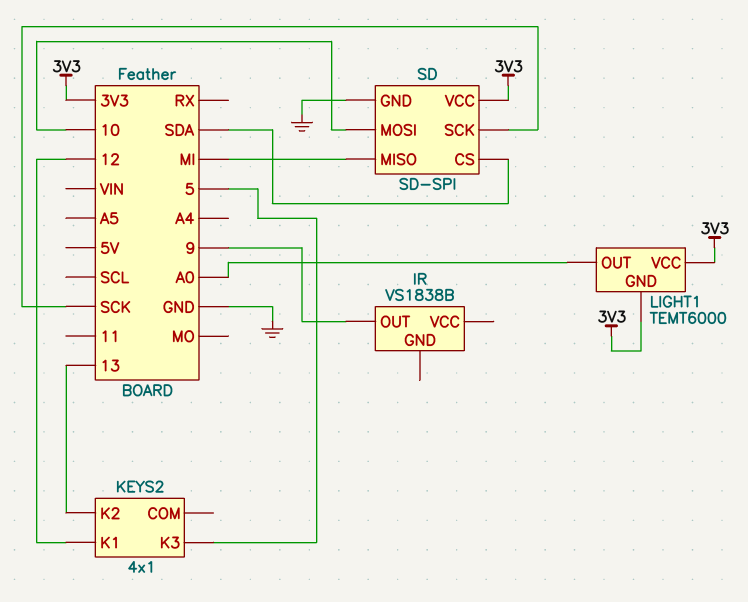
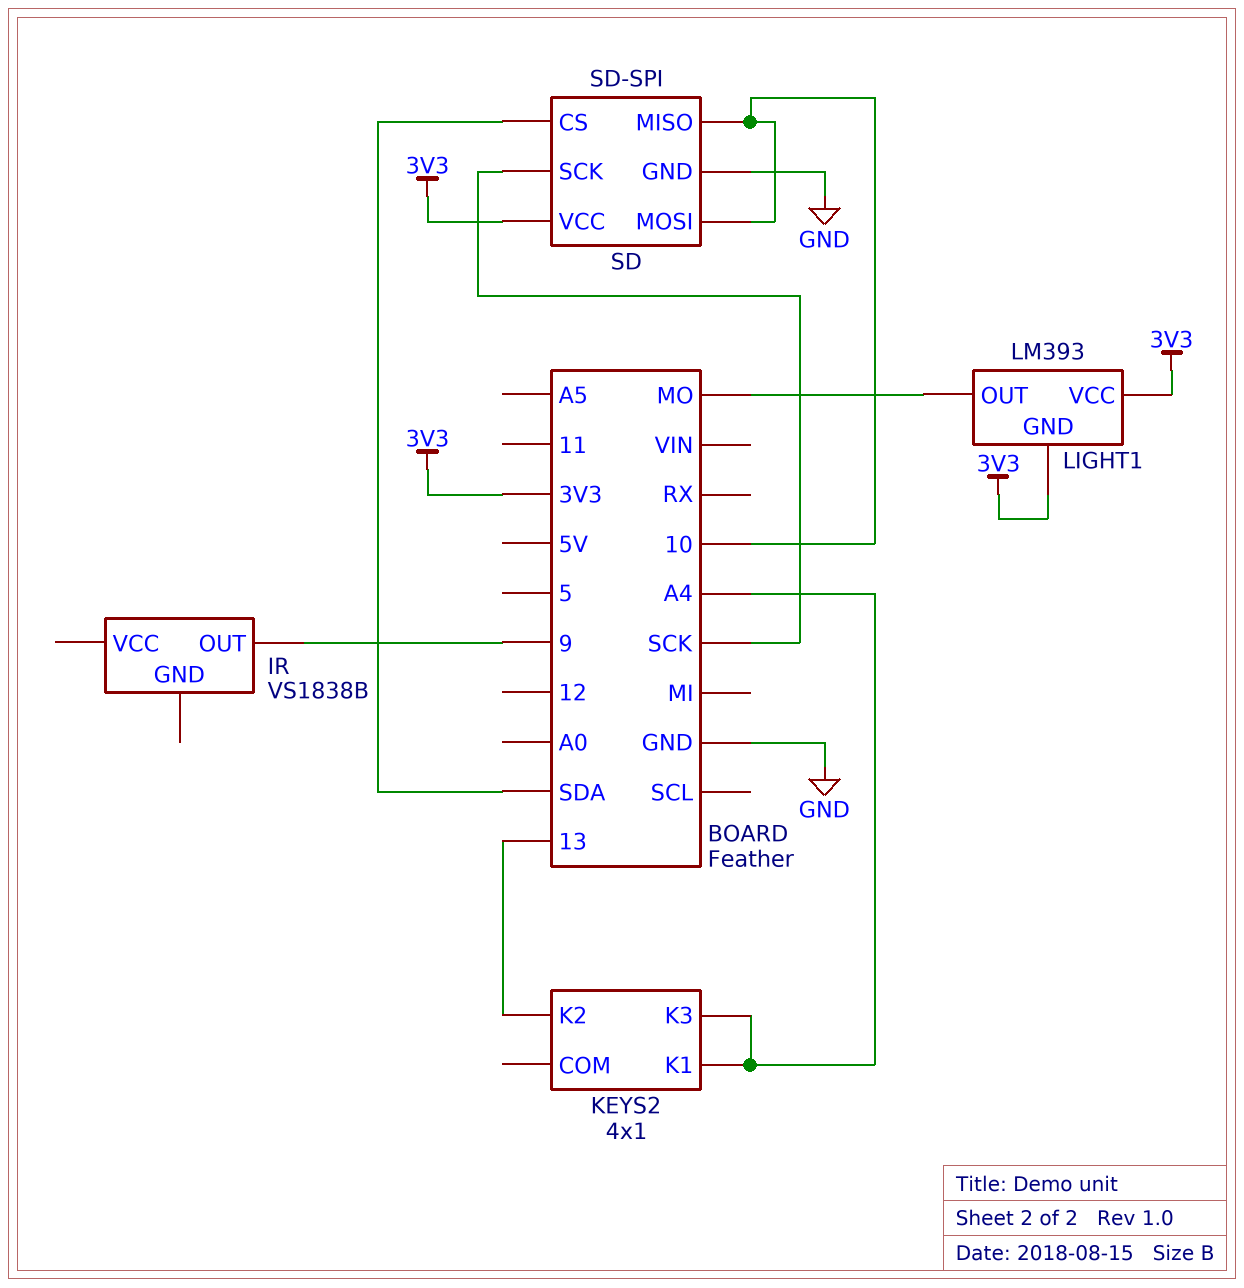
KEYS2 pin K1: 12 -> A4
KEYS2 pin K3: 5 -> A4
LIGHT1: TEMT6000 -> LM393
LIGHT1 pin OUT: A0 -> MO
SD pin MISO: MI -> 10

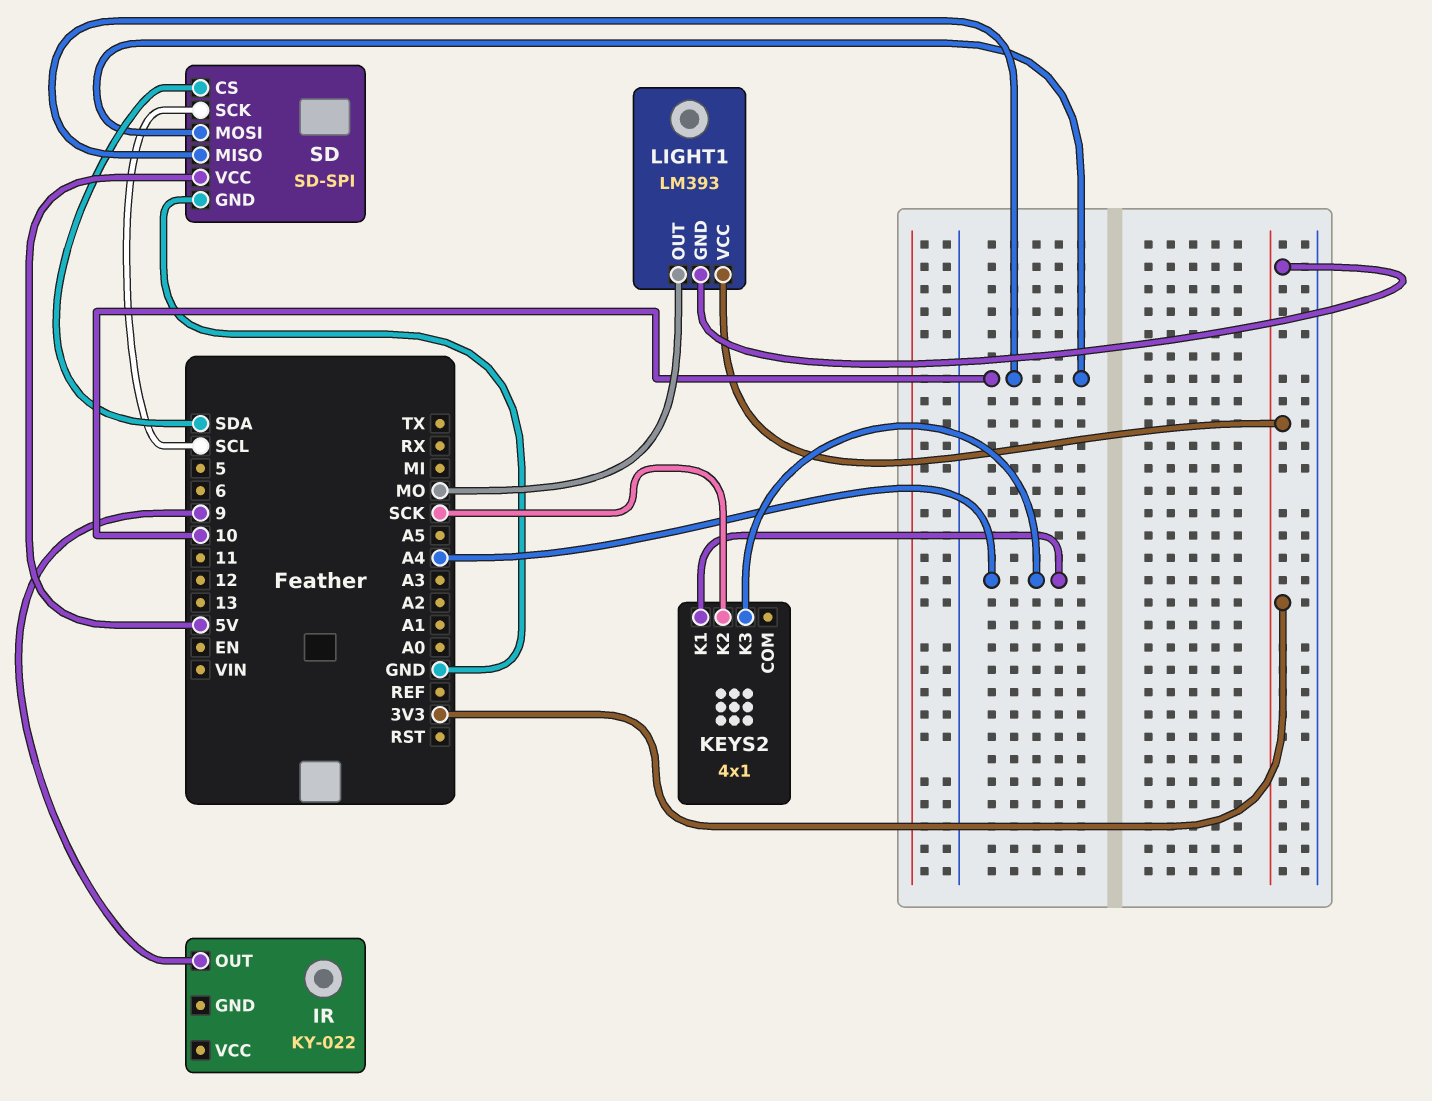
IR: VS1838B -> KY-022
KEYS2 pin K2: 13 -> SCK
SD pin SCK: SCK -> SCL
SD pin VCC: 3V3 -> 5V

